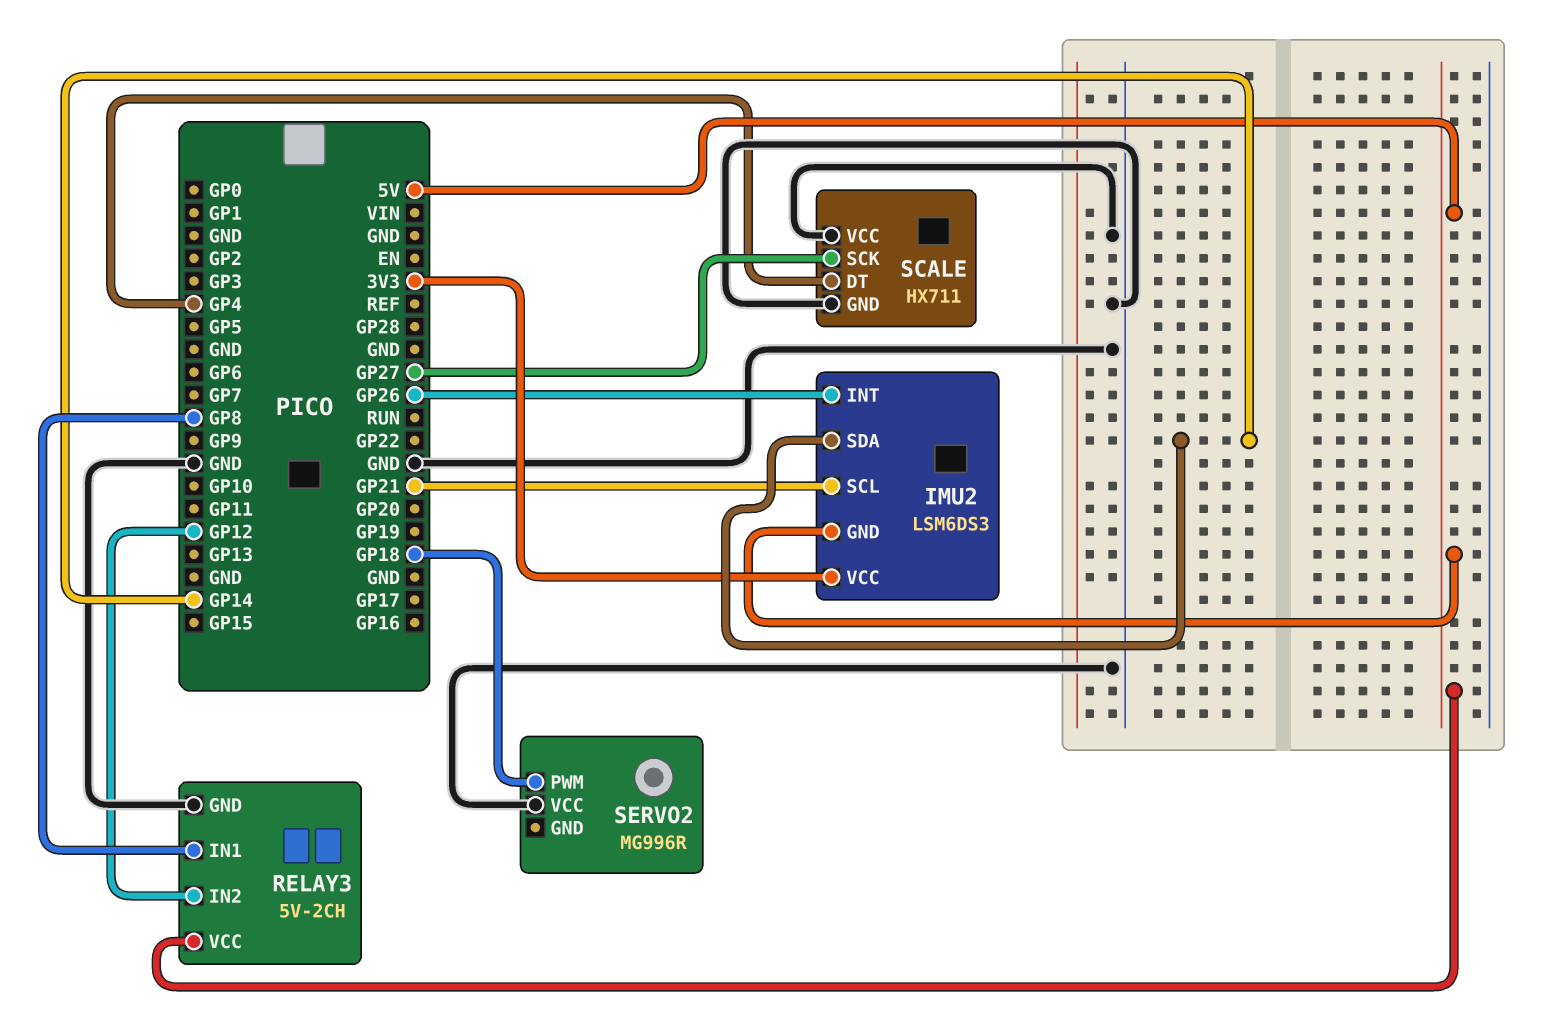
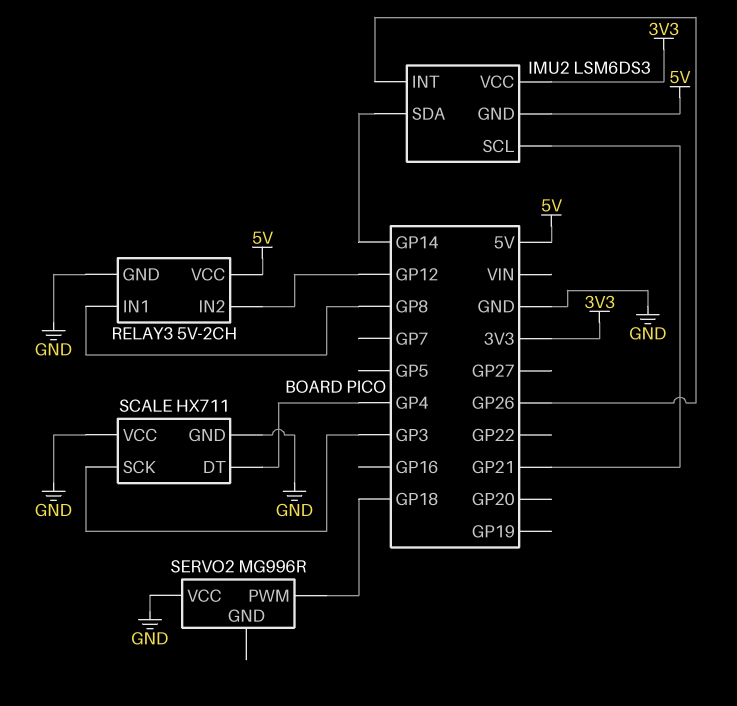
SCALE pin SCK: GP27 -> GP3

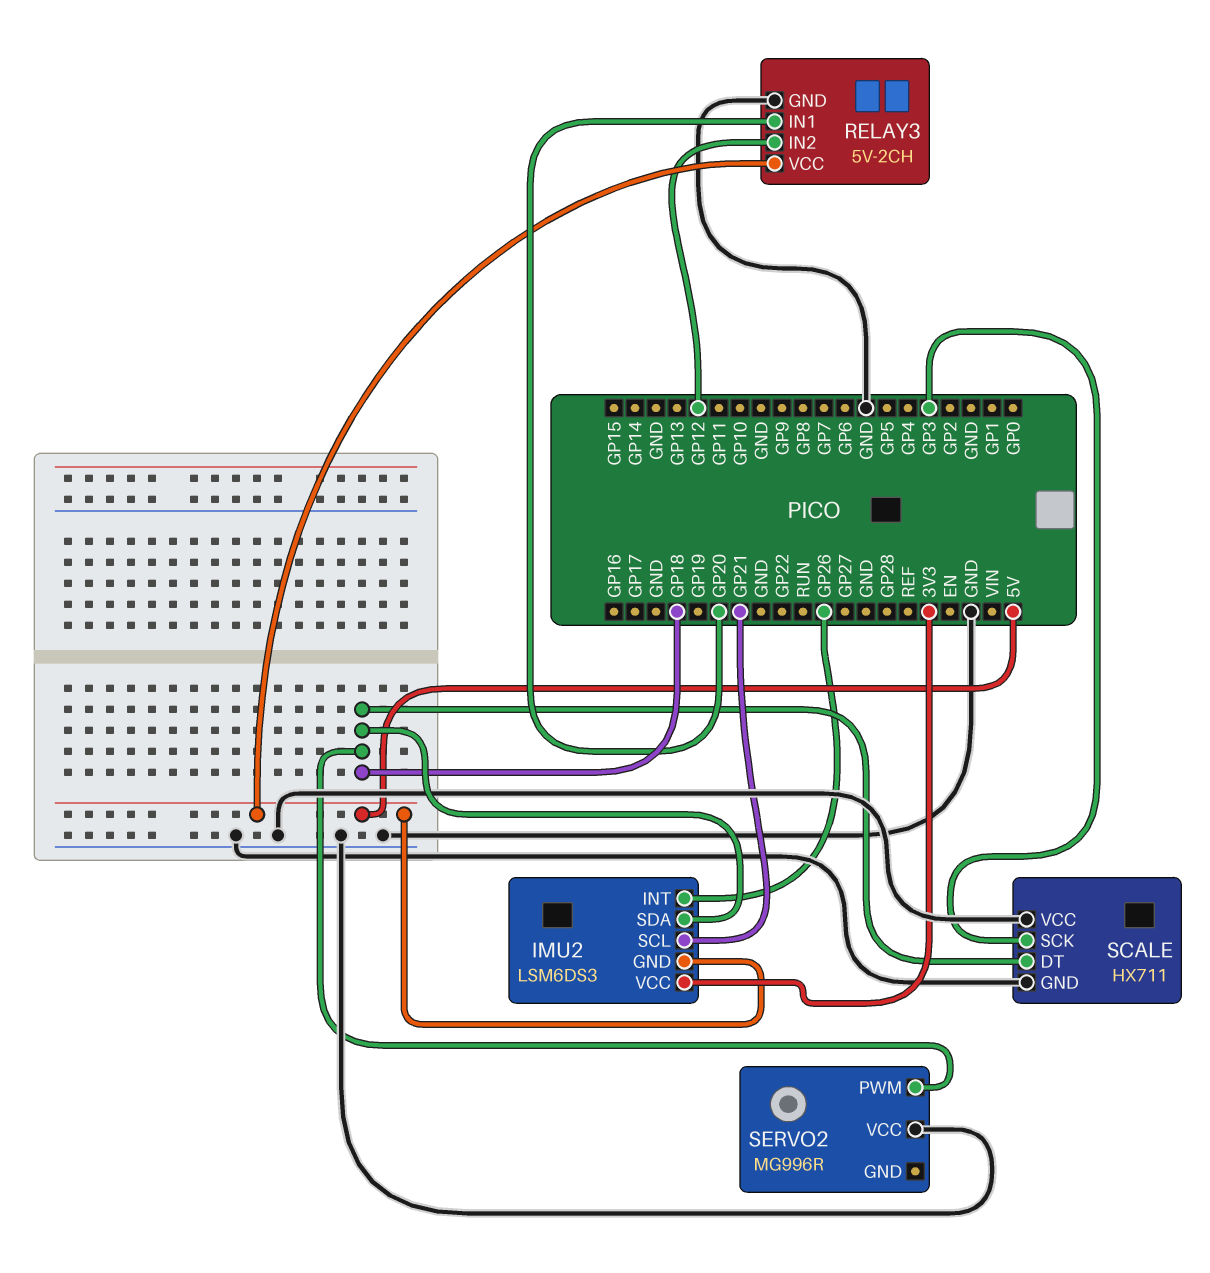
IMU2 pin SDA: GP14 -> GP18
RELAY3 pin IN1: GP8 -> GP20
SCALE pin DT: GP4 -> GP18

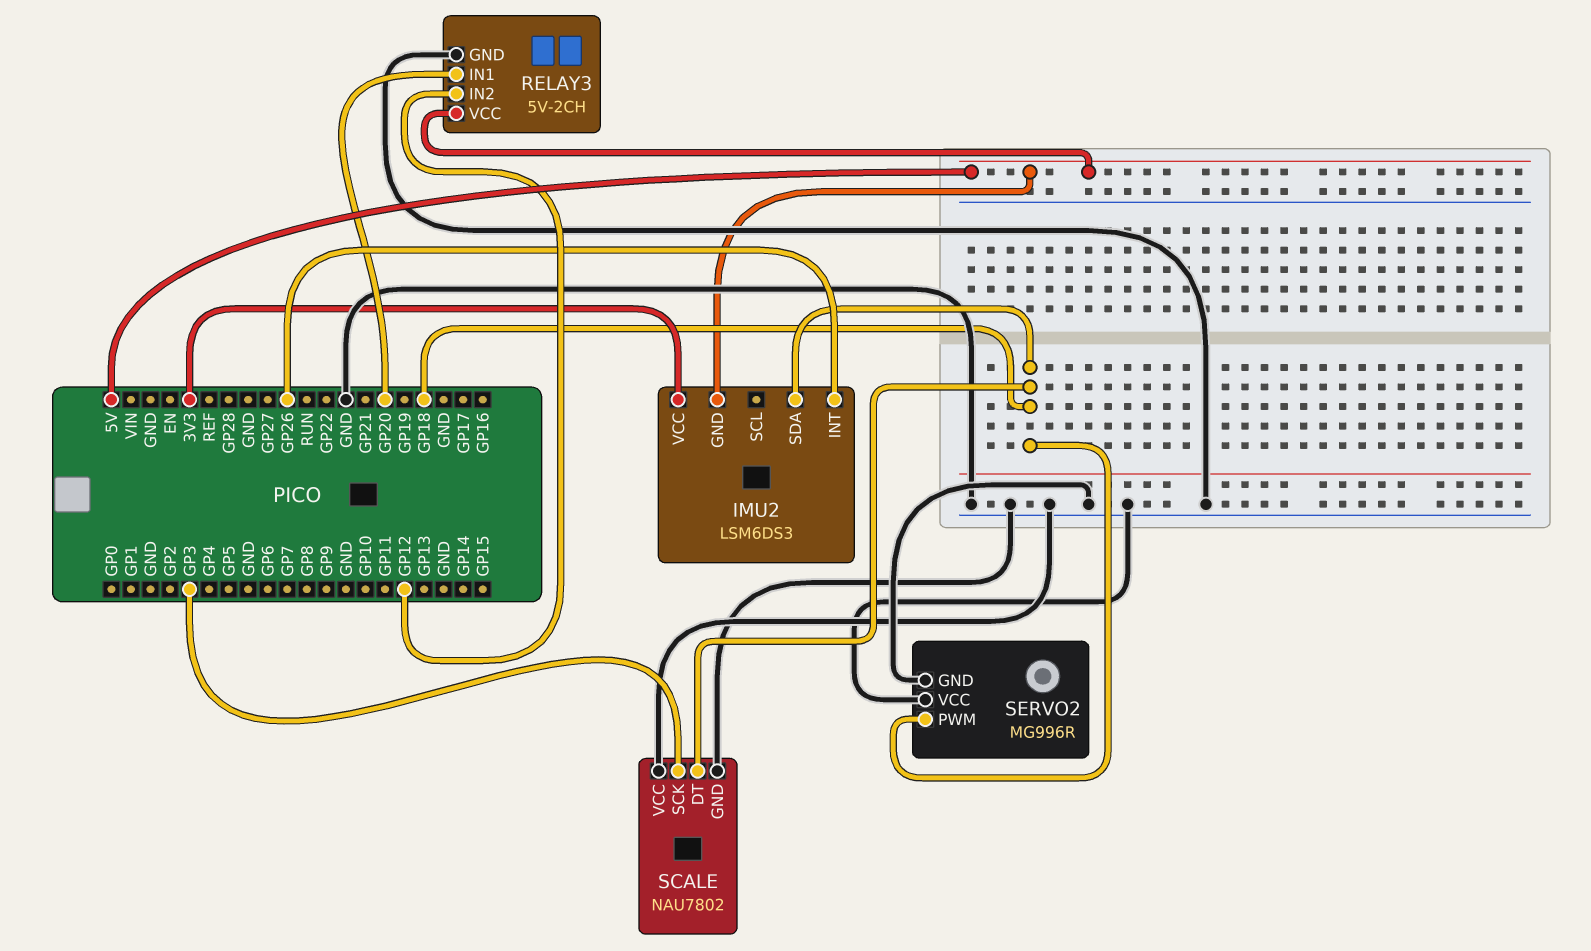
IMU2 pin SCL: GP21 -> none
SCALE: HX711 -> NAU7802
SERVO2 pin GND: none -> GND

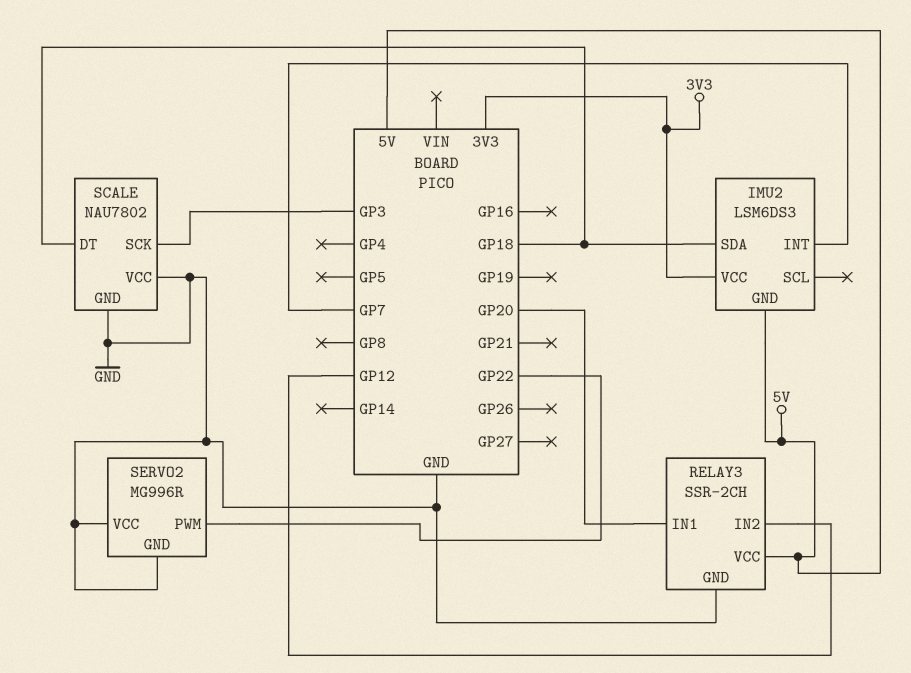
IMU2 pin INT: GP26 -> GP7
RELAY3: 5V-2CH -> SSR-2CH
SERVO2 pin PWM: GP18 -> GP22

